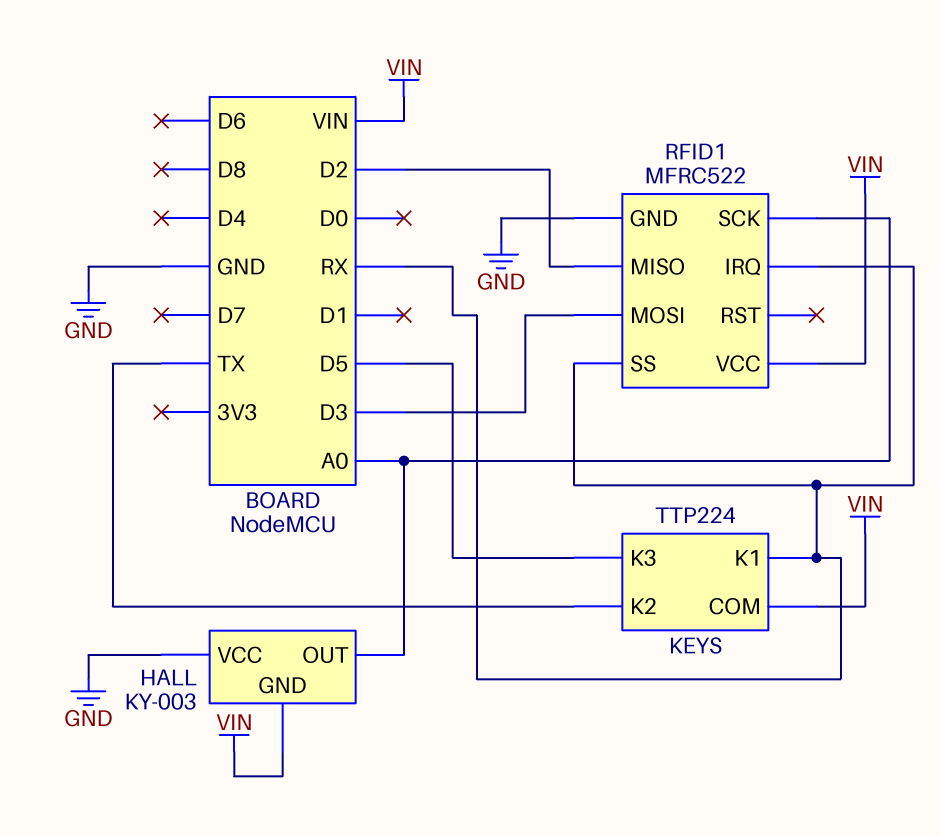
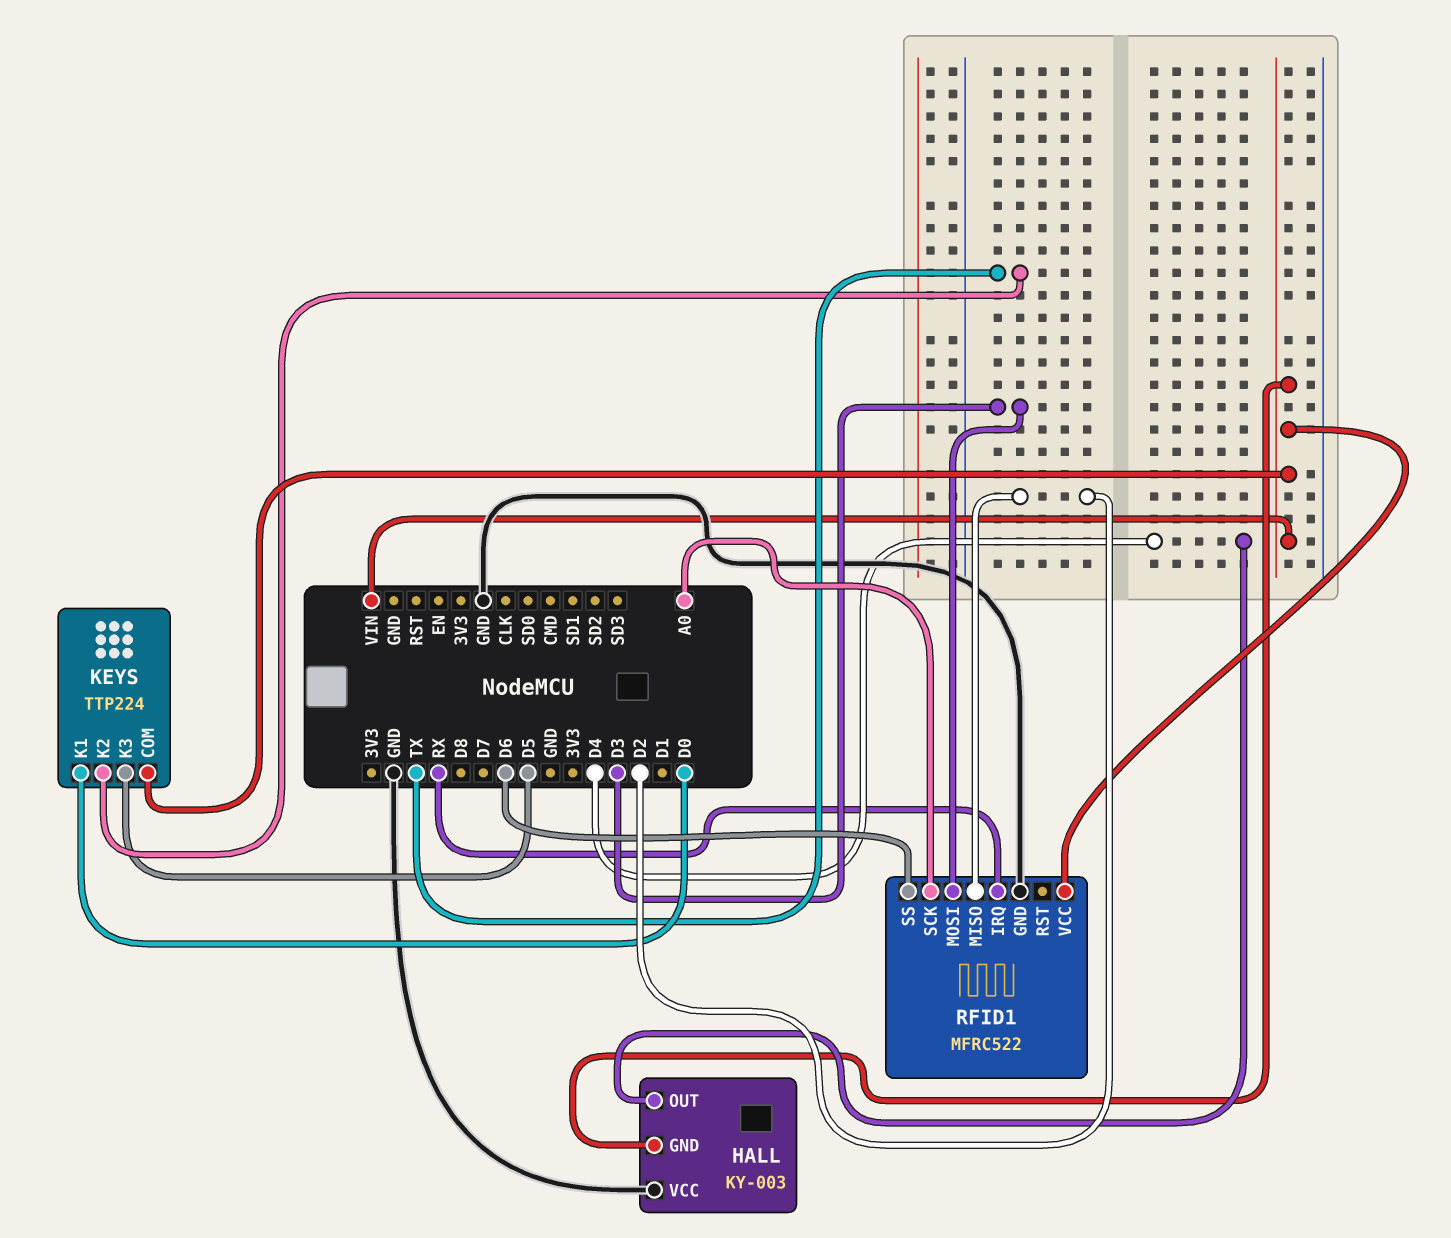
HALL pin OUT: A0 -> D4
KEYS pin K1: RX -> D0
RFID1 pin SS: RX -> D6

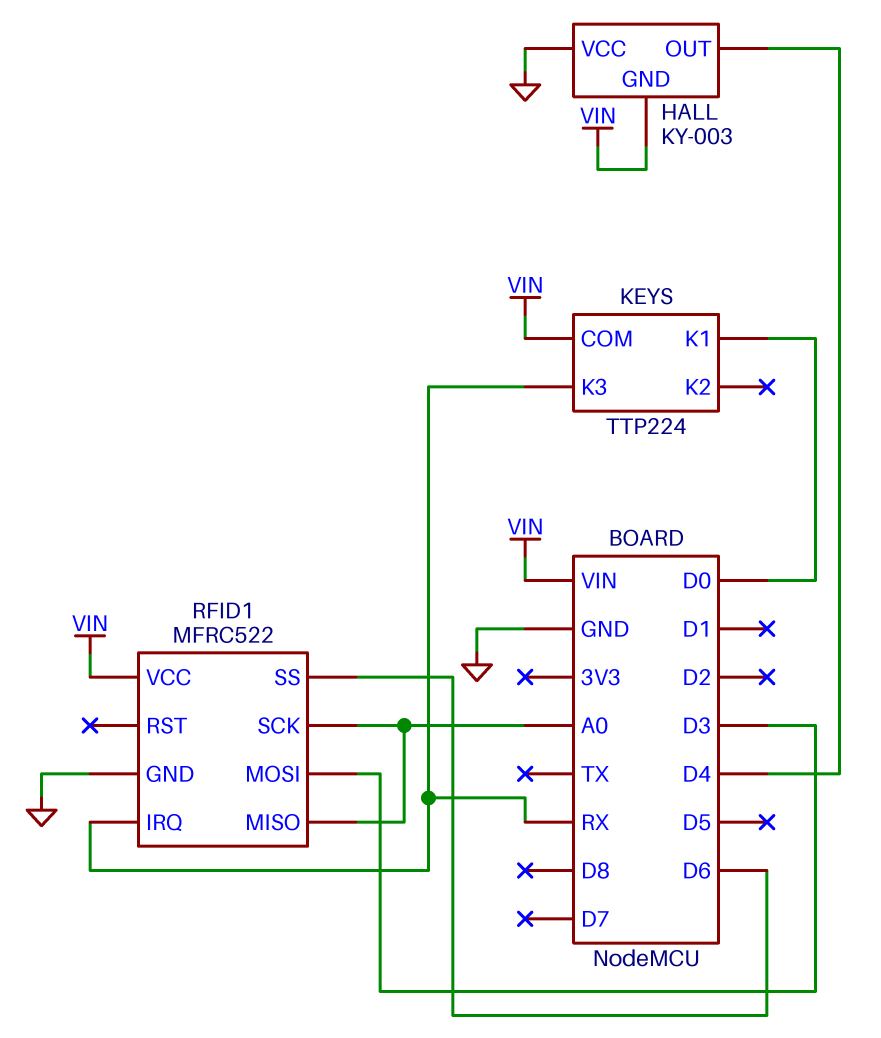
KEYS pin K2: TX -> none
KEYS pin K3: D5 -> RX
RFID1 pin MISO: D2 -> A0

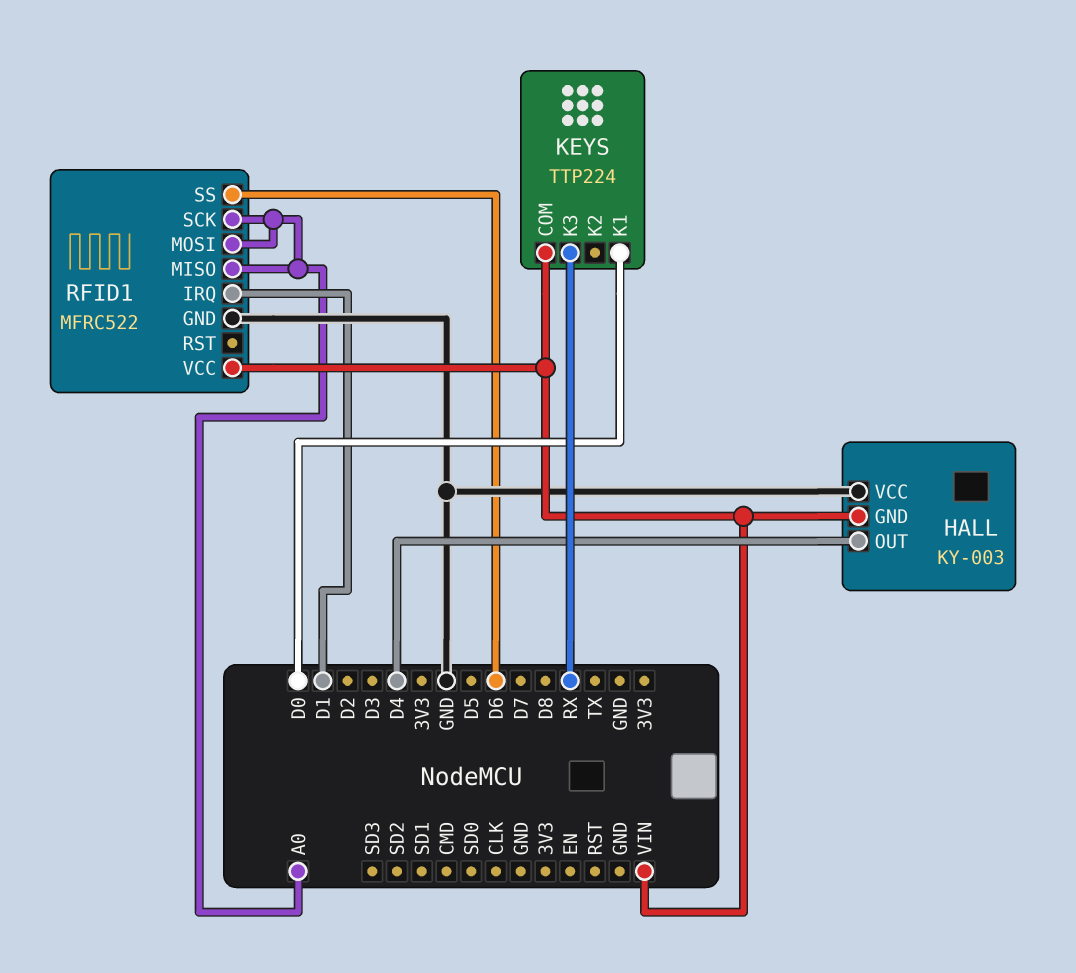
RFID1 pin IRQ: RX -> D1
RFID1 pin MOSI: D3 -> A0

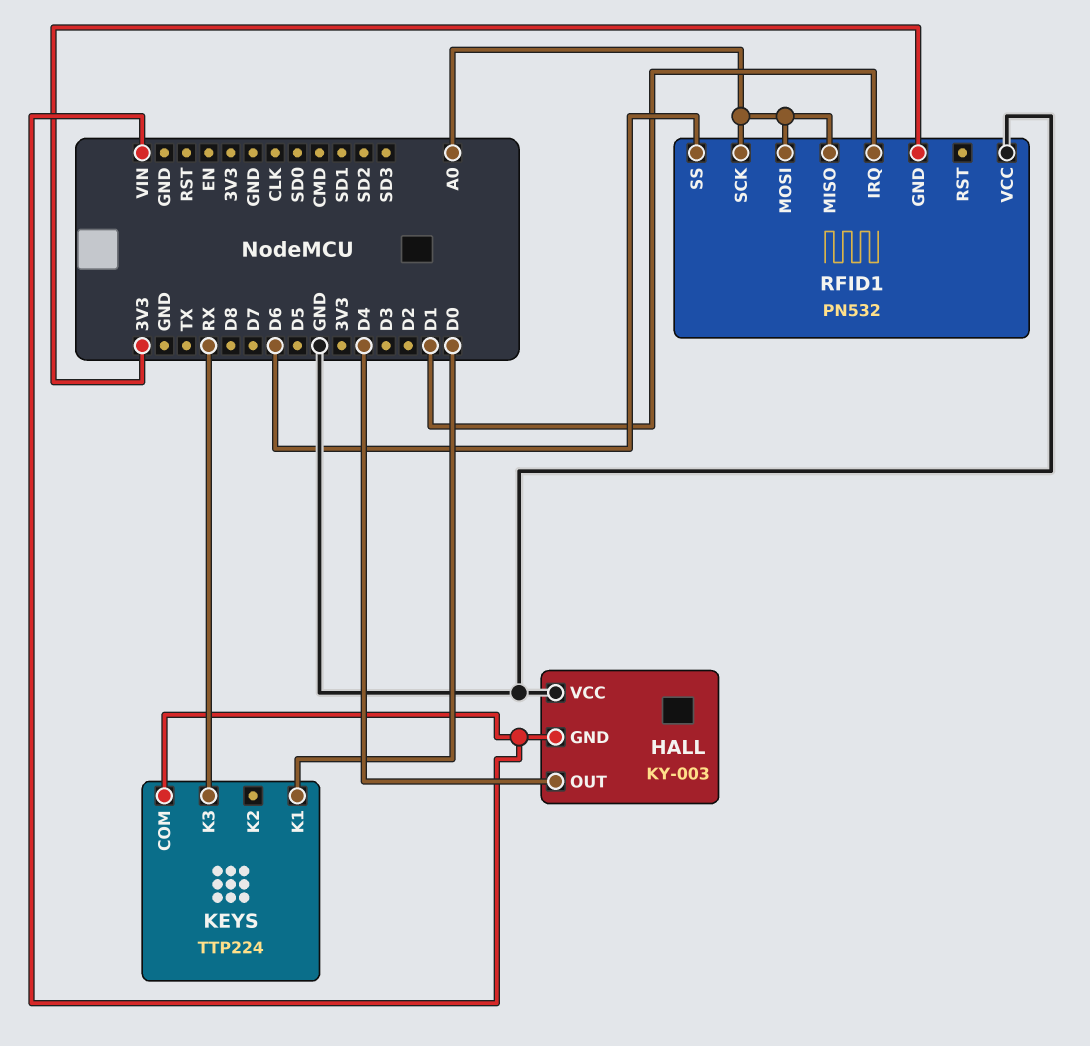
RFID1: MFRC522 -> PN532
RFID1 pin GND: GND -> 3V3
RFID1 pin VCC: VIN -> GND

